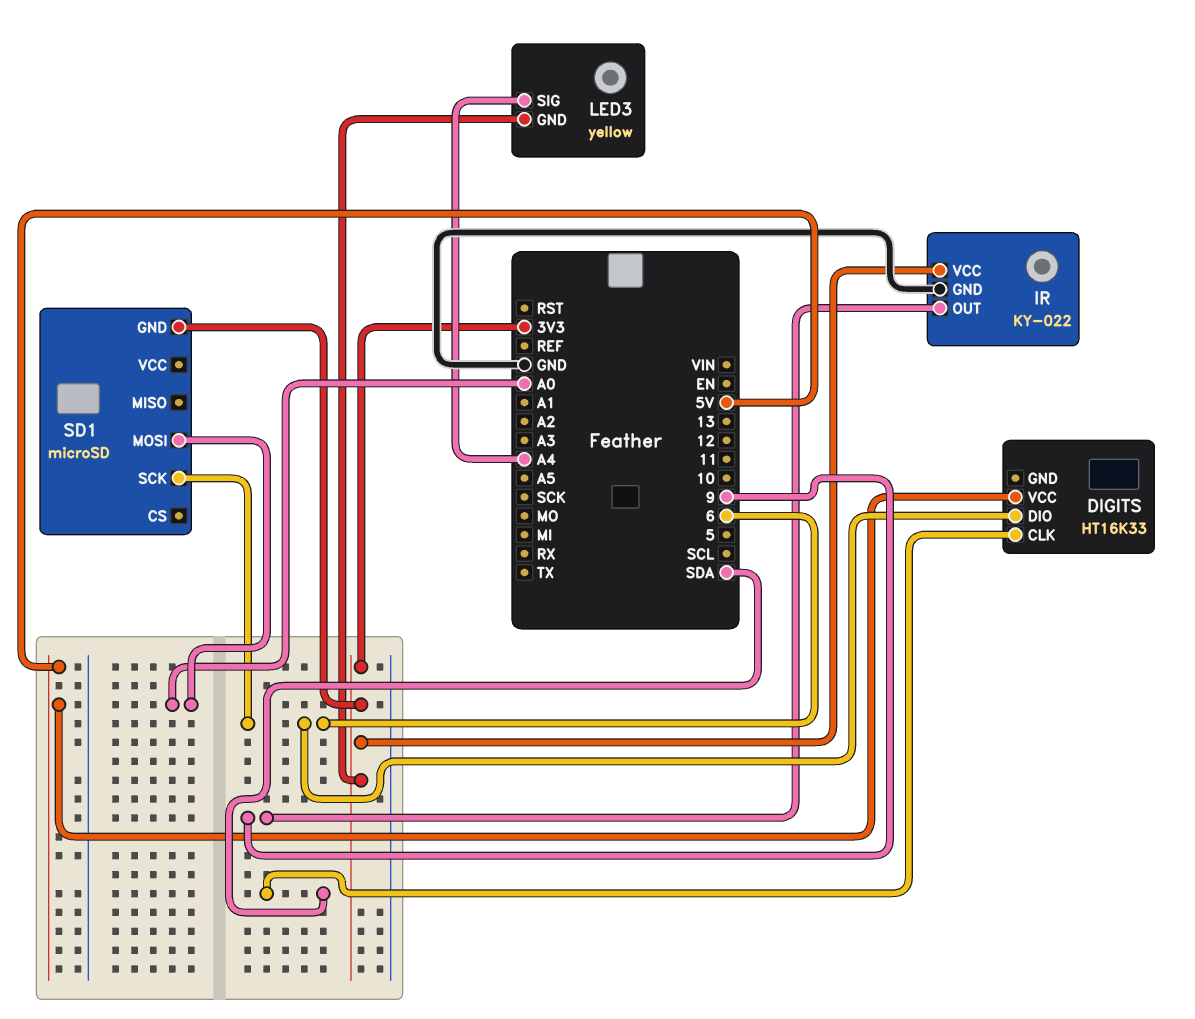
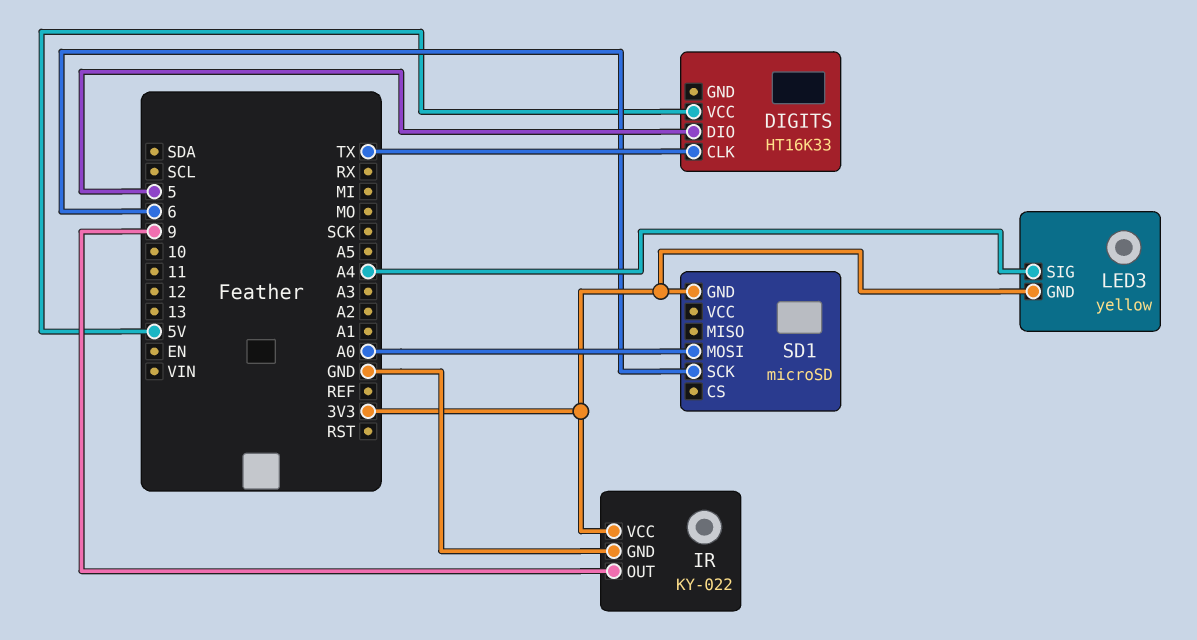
DIGITS pin CLK: SDA -> TX
DIGITS pin DIO: 6 -> 5

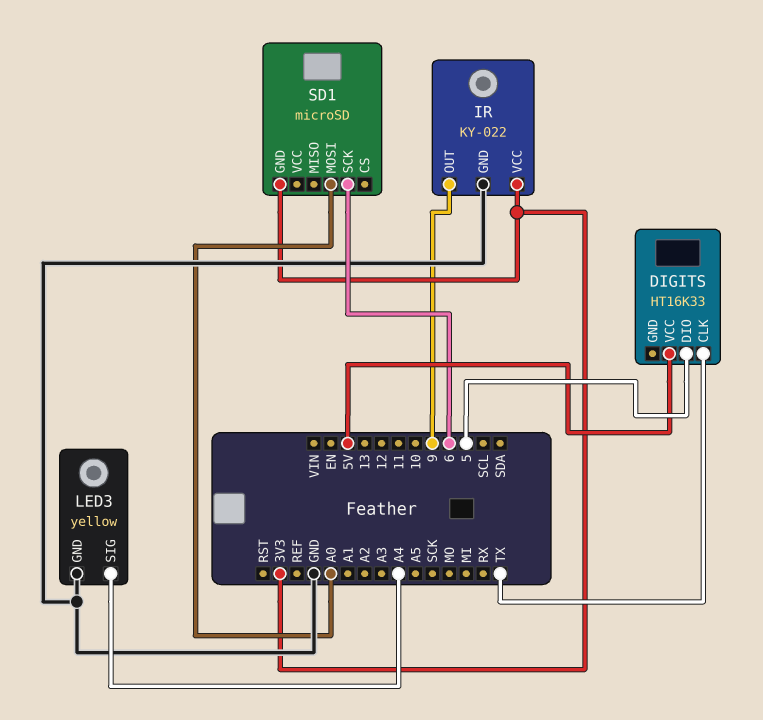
LED3 pin GND: 3V3 -> GND

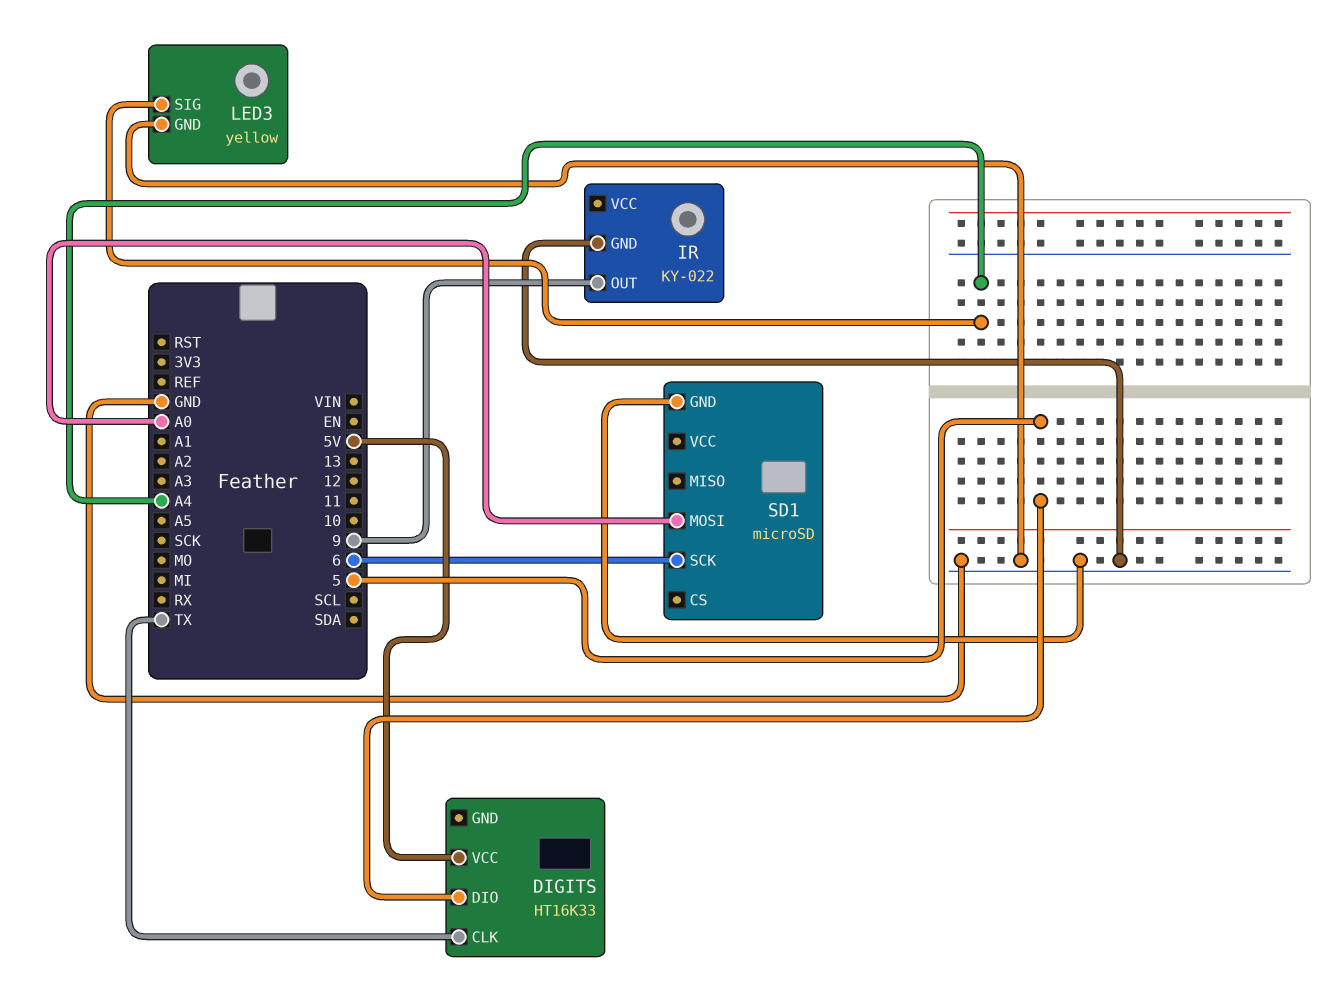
IR pin VCC: 3V3 -> none
SD1 pin GND: 3V3 -> GND

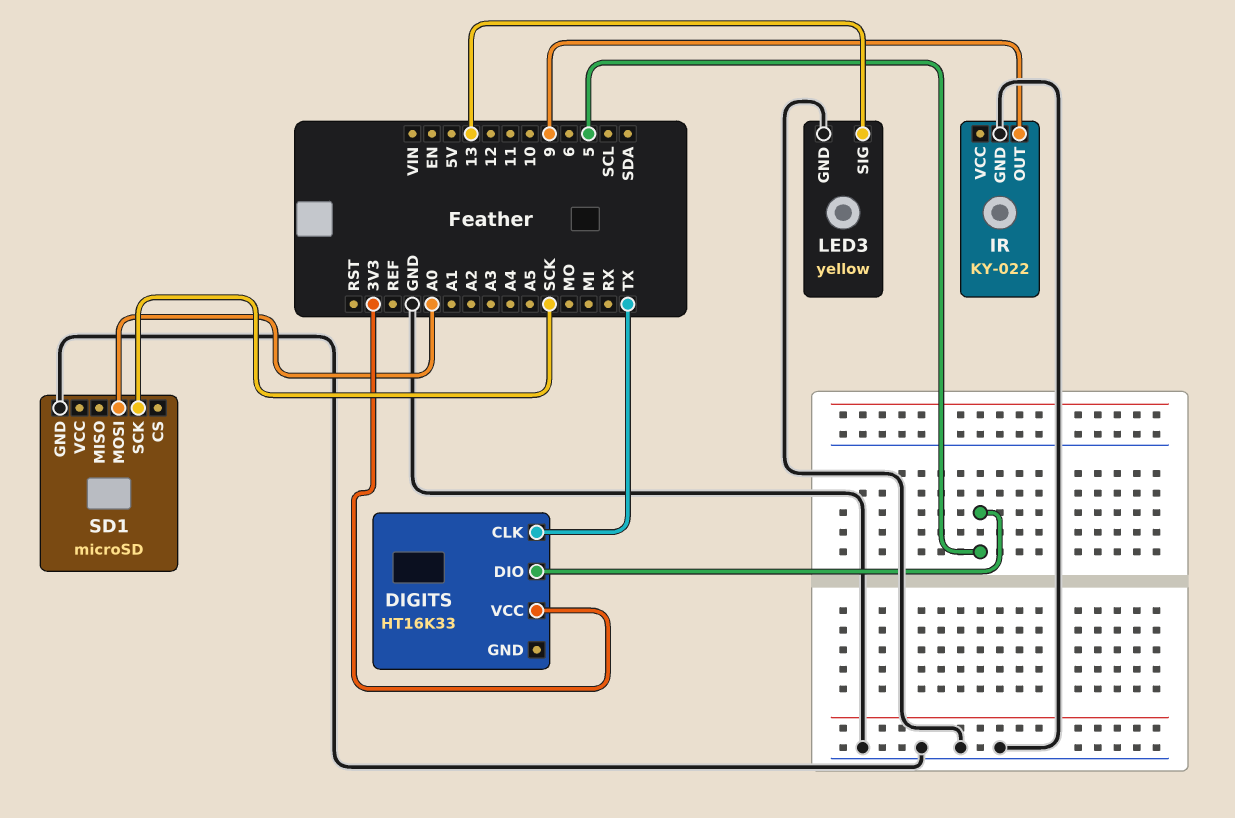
DIGITS pin VCC: 5V -> 3V3
LED3 pin SIG: A4 -> 13
SD1 pin SCK: 6 -> SCK

